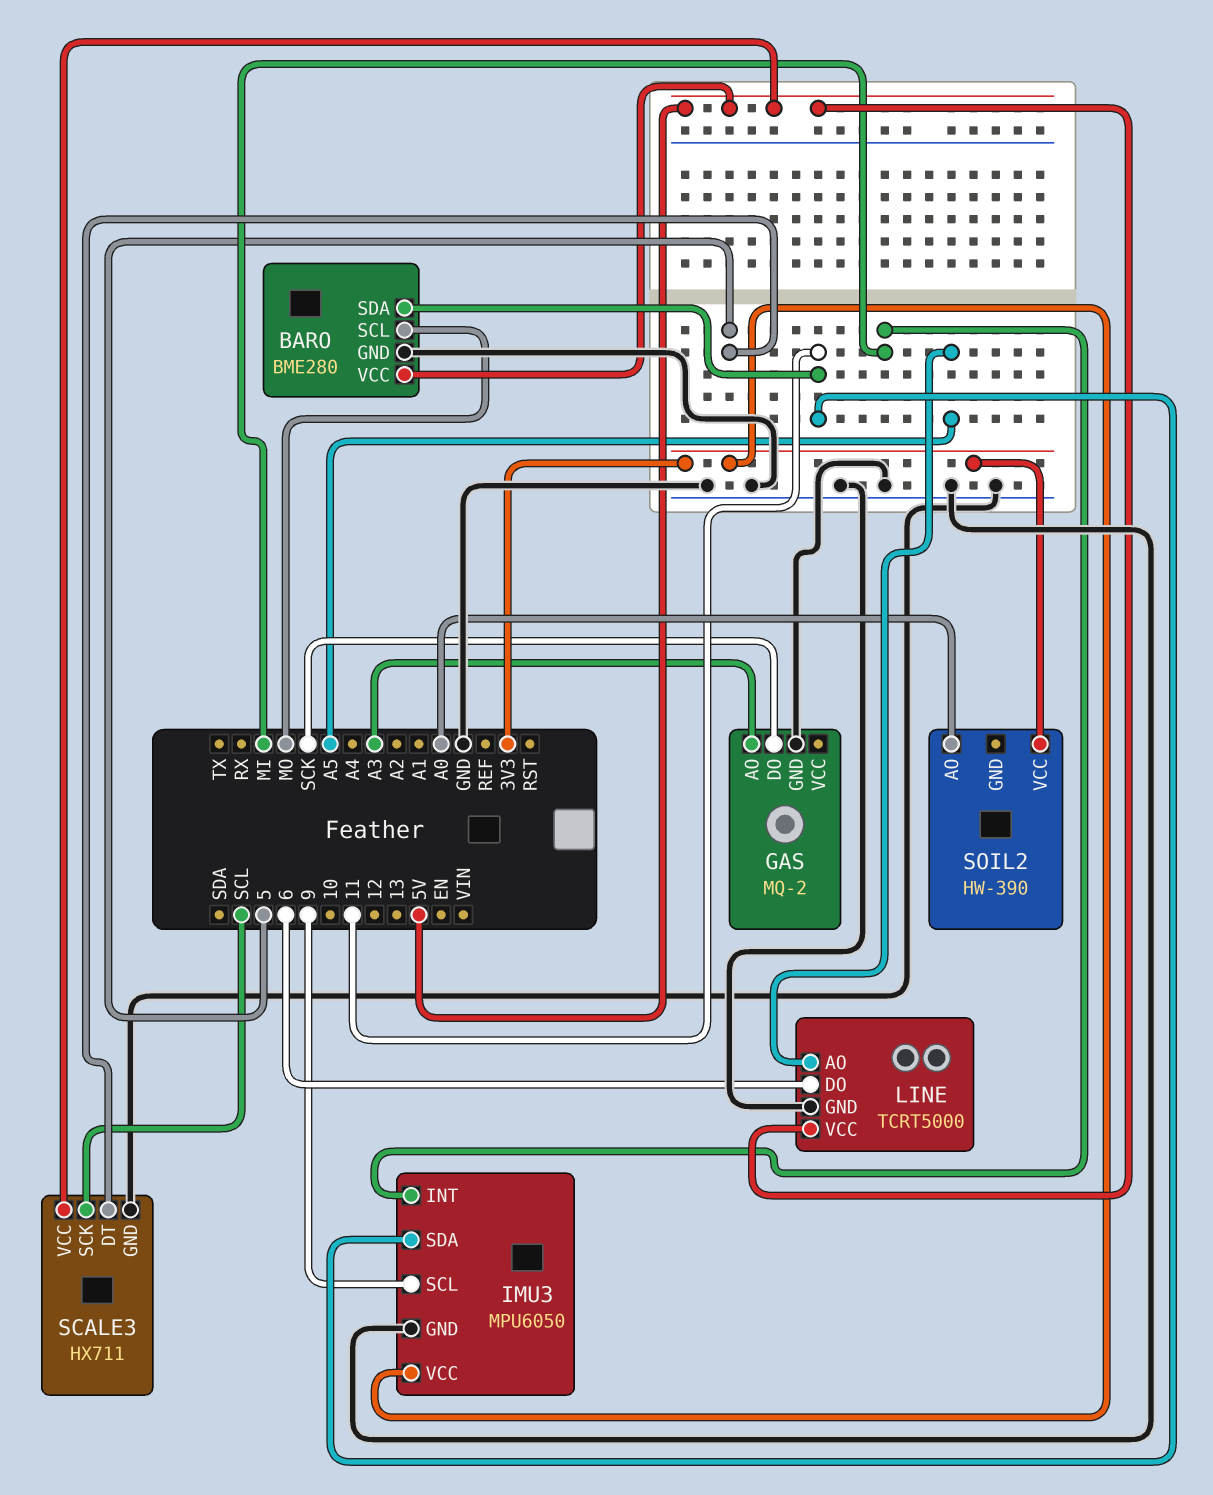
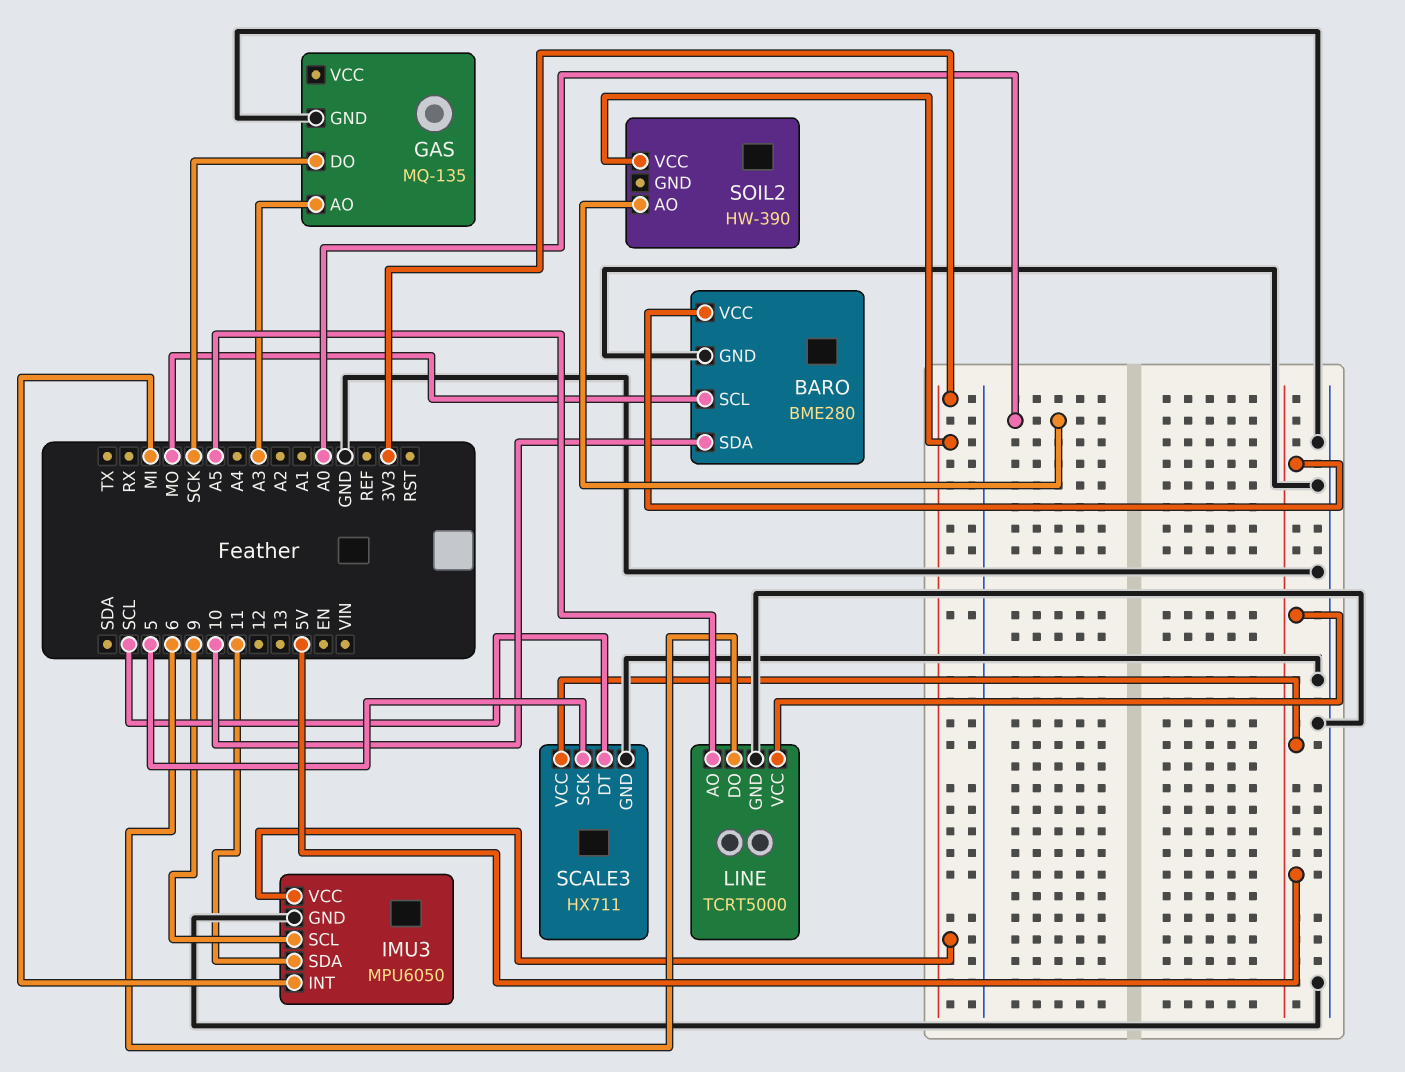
BARO pin SDA: 11 -> 10
GAS: MQ-2 -> MQ-135
SCALE3 pin DT: 5 -> SCL
SCALE3 pin SCK: SCL -> 5

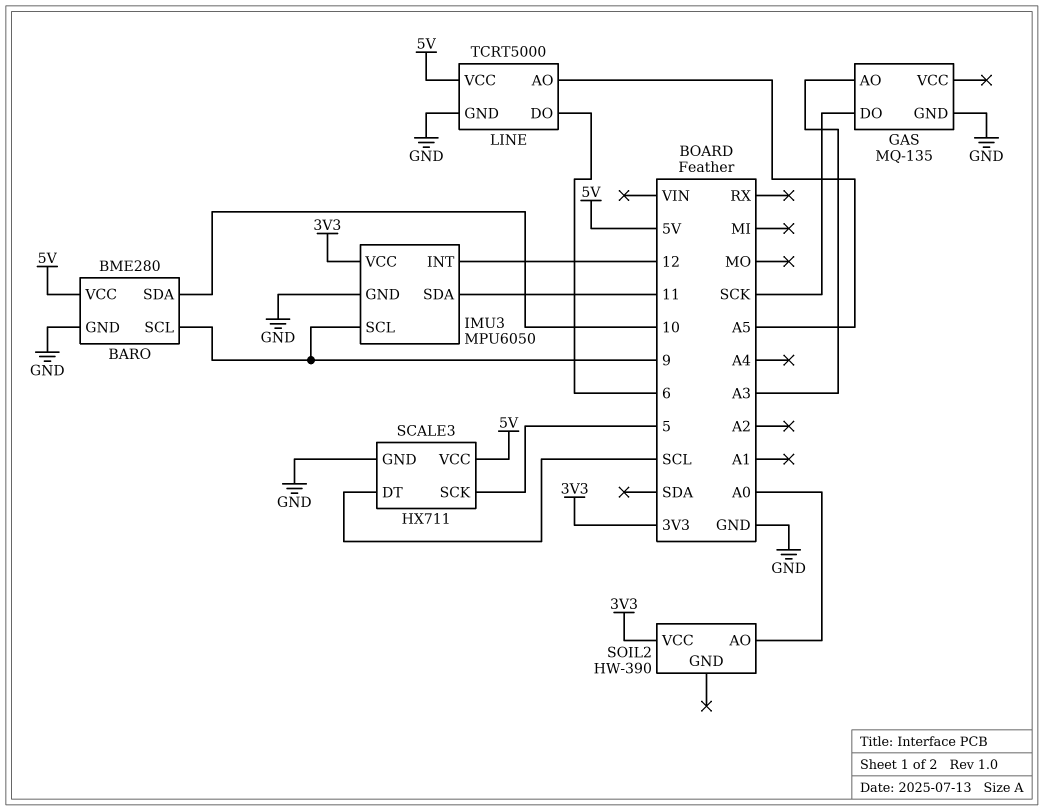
BARO pin SCL: MO -> 9
IMU3 pin INT: MI -> 12

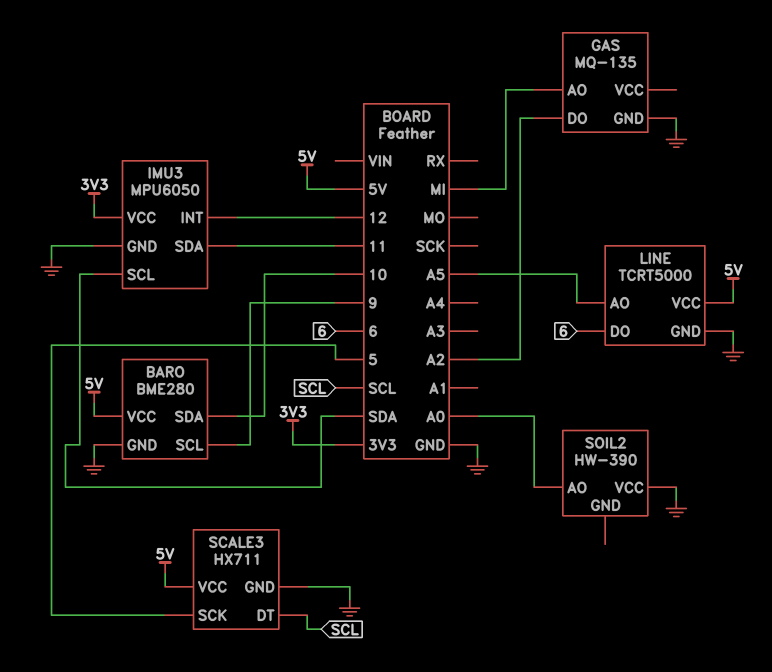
GAS pin AO: A3 -> MI
GAS pin DO: SCK -> A2
IMU3 pin SCL: 9 -> SDA
SOIL2 pin VCC: 3V3 -> GND

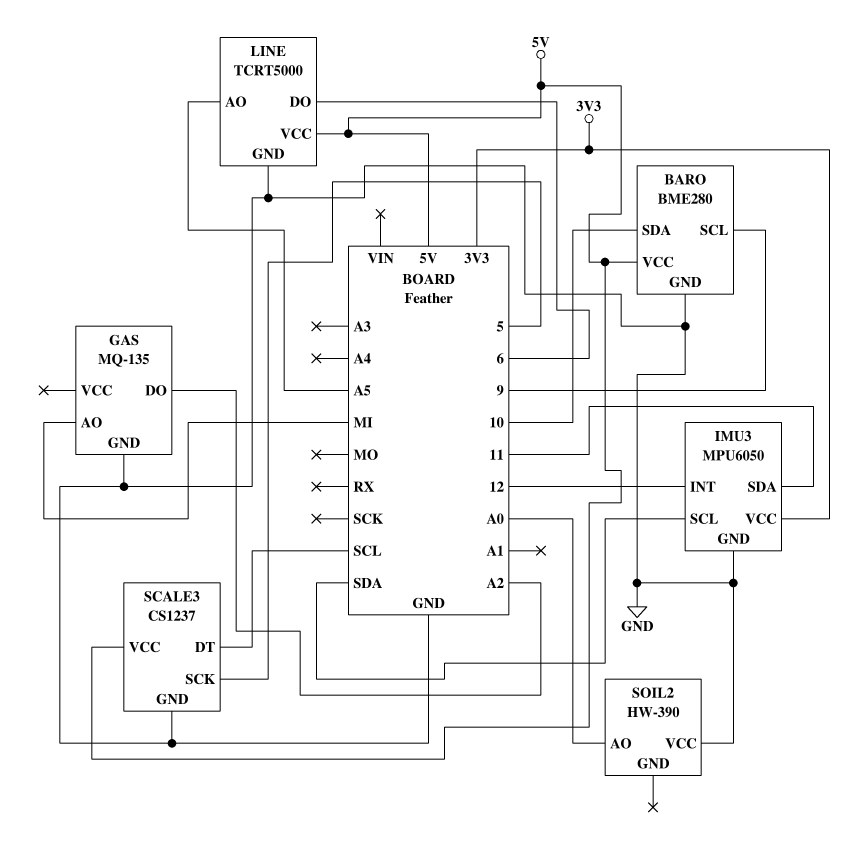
SCALE3: HX711 -> CS1237

